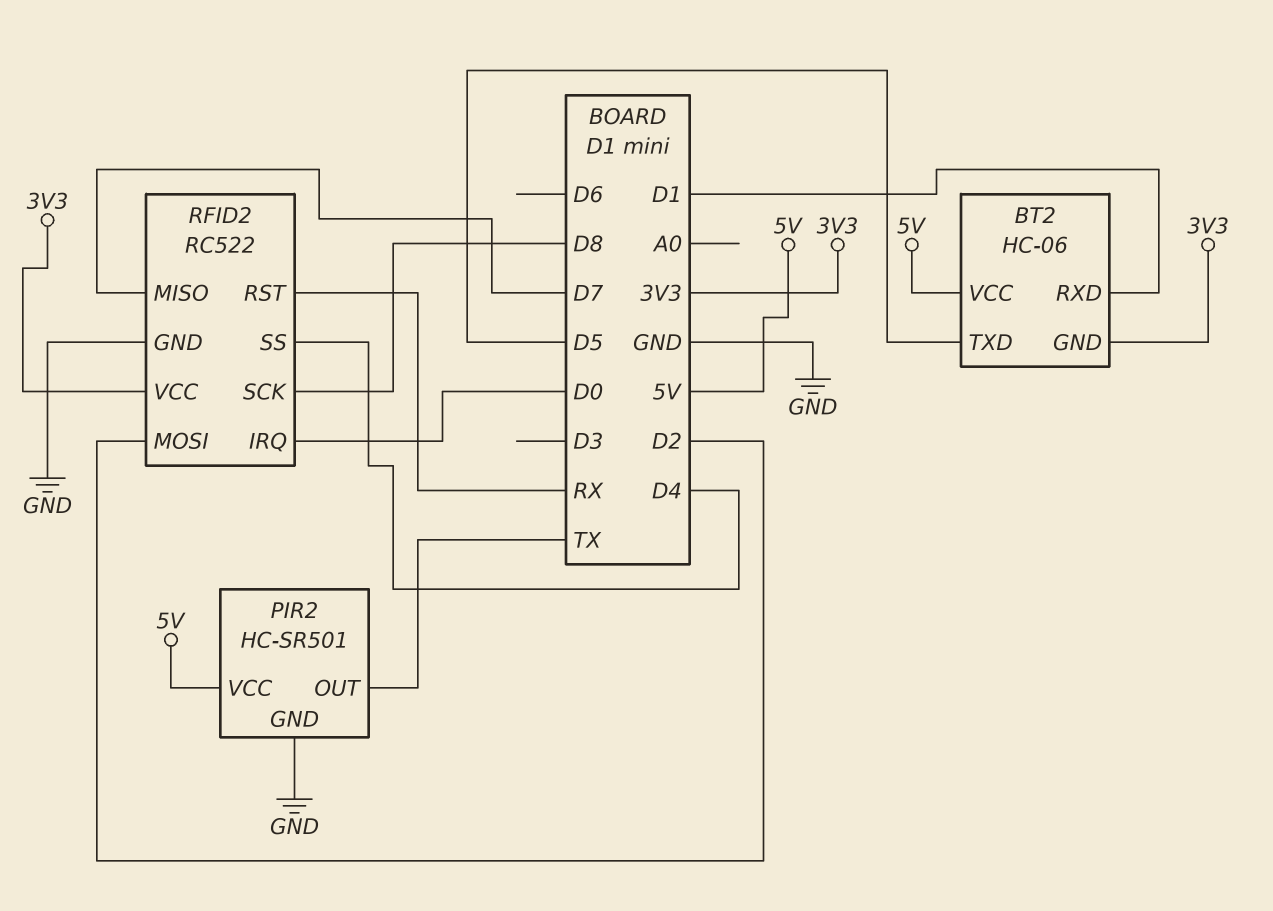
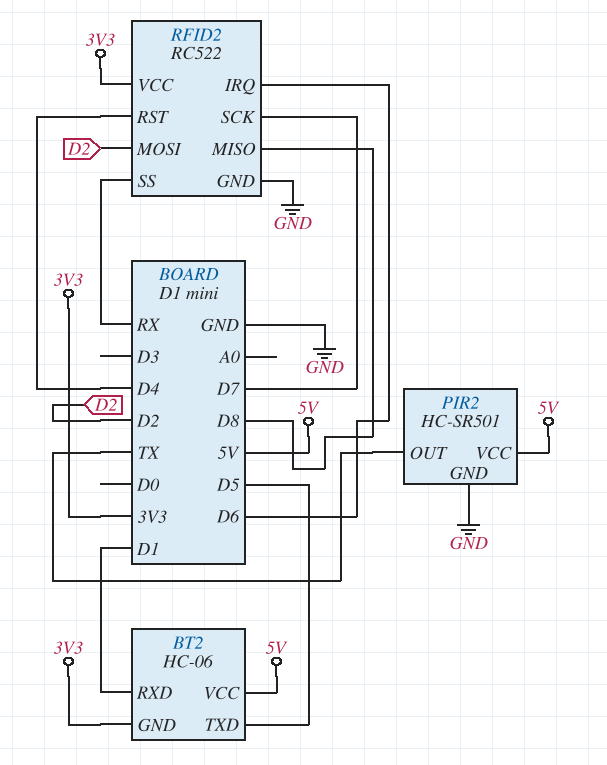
RFID2 pin IRQ: D0 -> D6
RFID2 pin MISO: D7 -> D8
RFID2 pin RST: RX -> D4
RFID2 pin SCK: D8 -> D7
RFID2 pin SS: D4 -> RX

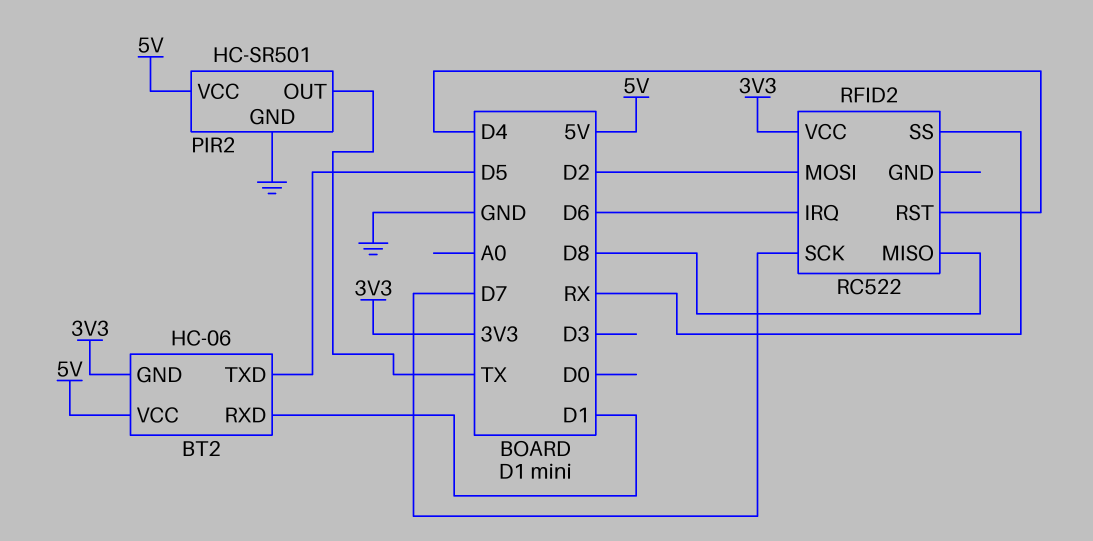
RFID2 pin GND: GND -> none

